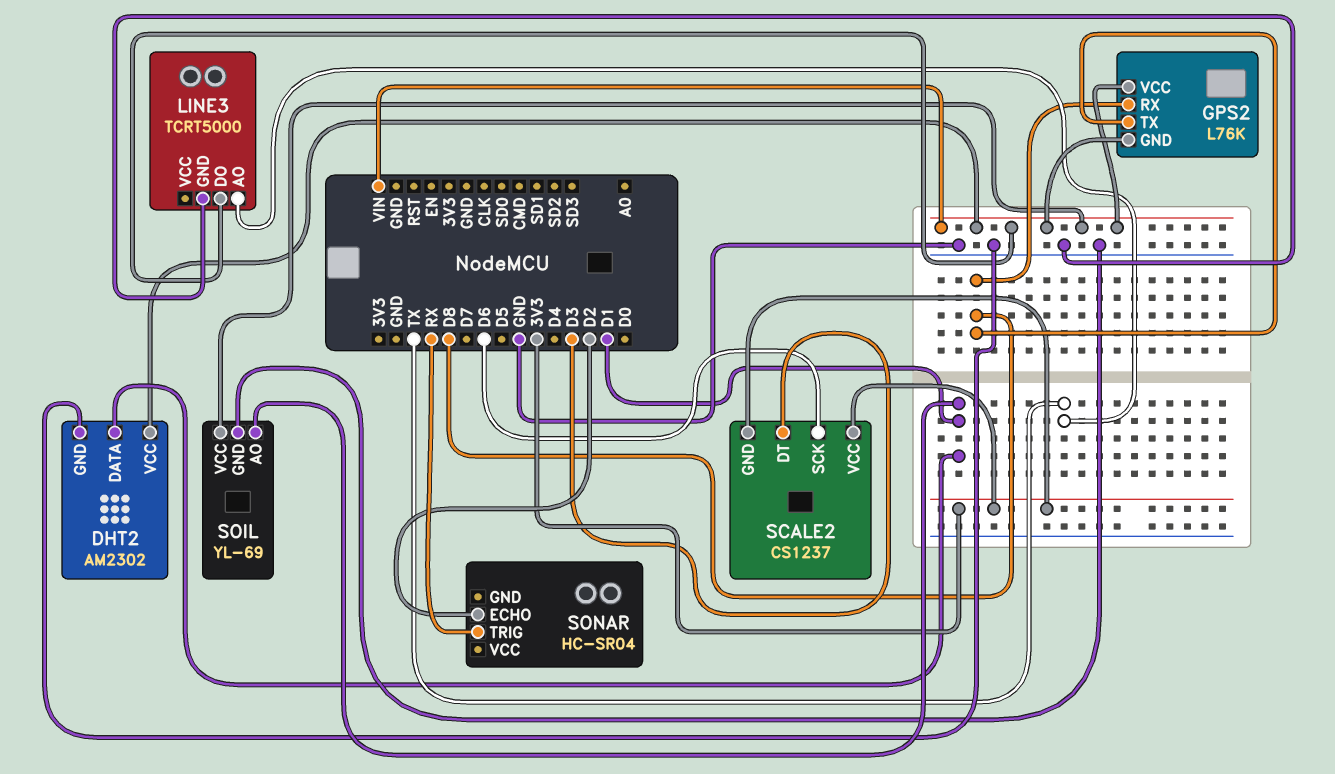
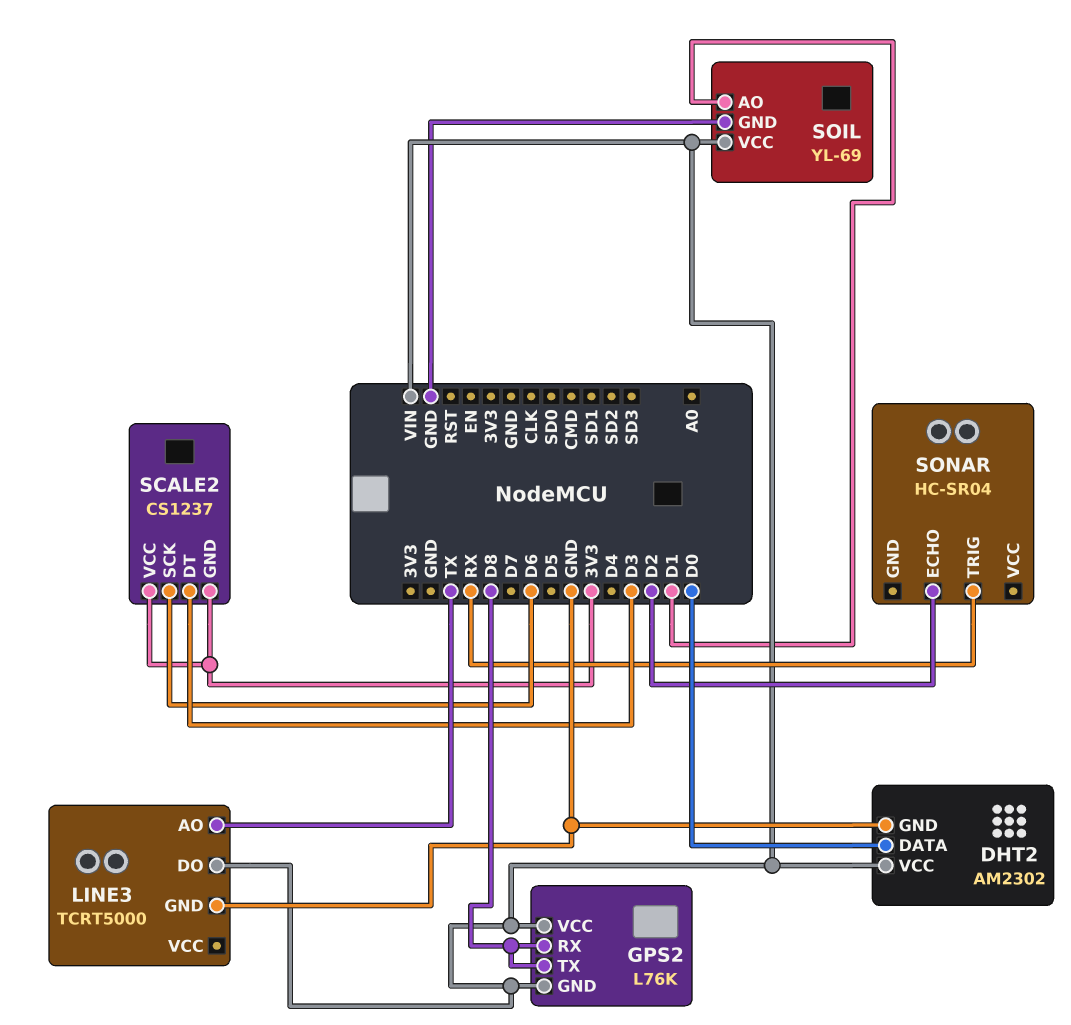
DHT2 pin DATA: D1 -> D0

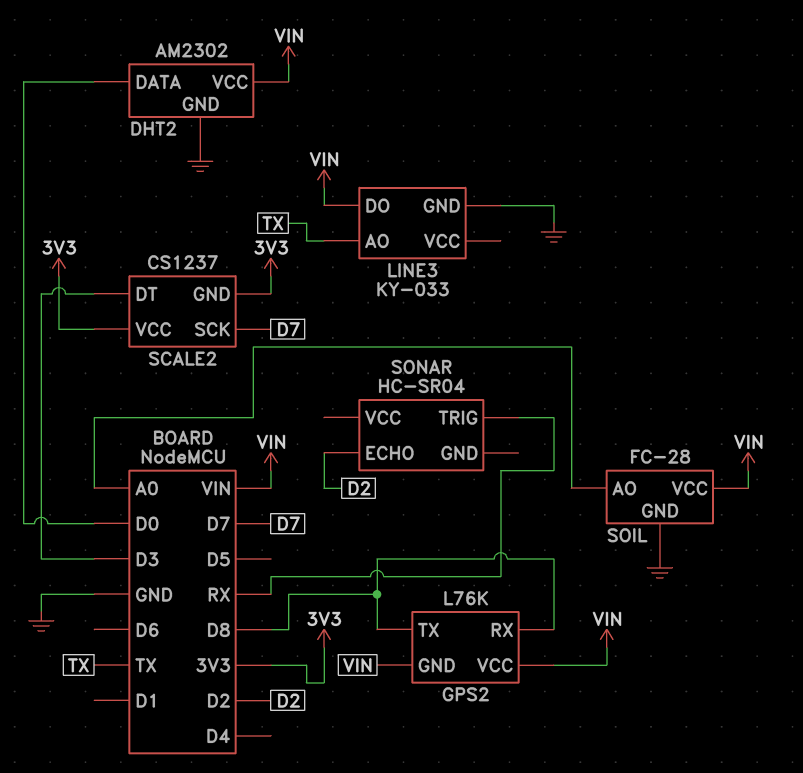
LINE3: TCRT5000 -> KY-033
SCALE2 pin SCK: D6 -> D7
SOIL: YL-69 -> FC-28
SOIL pin AO: D1 -> A0

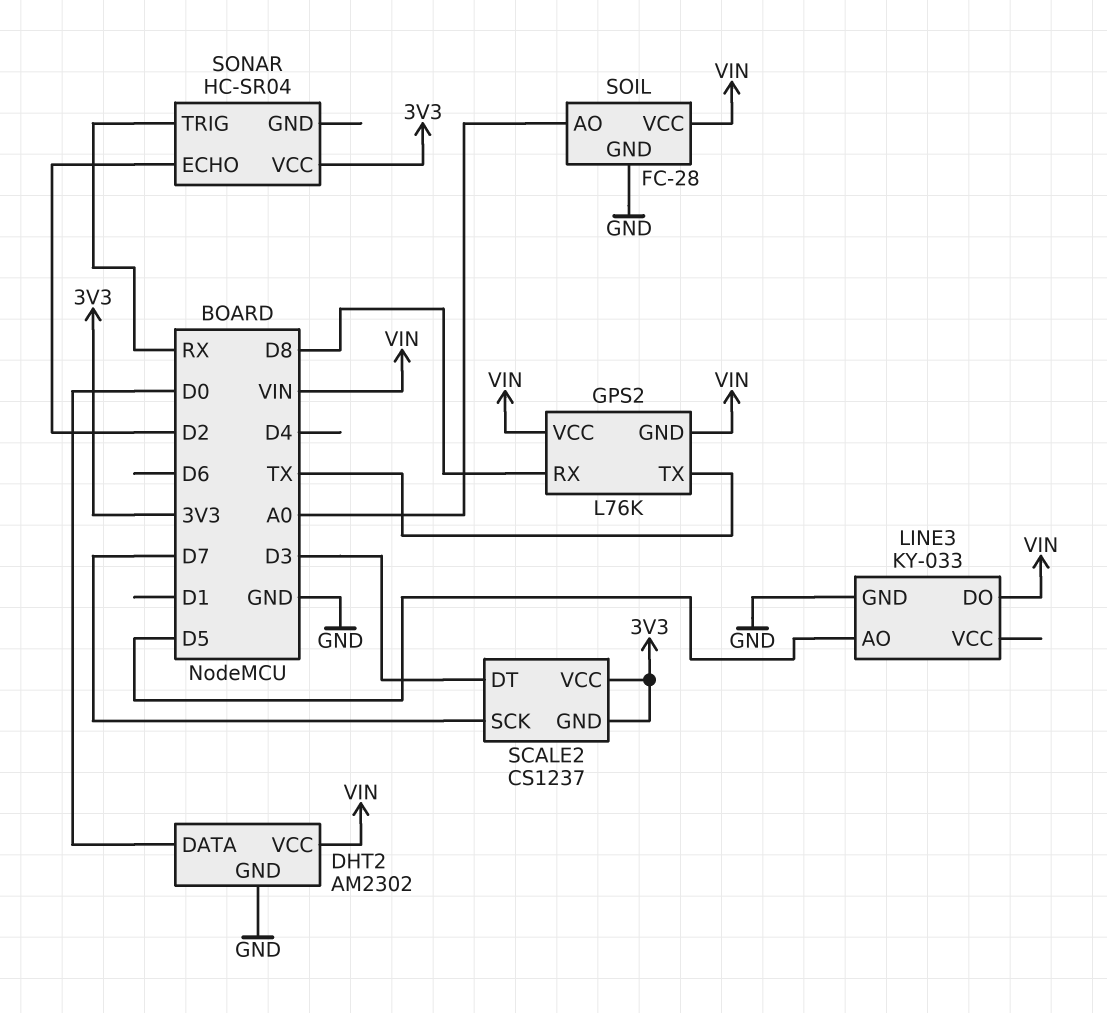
GPS2 pin TX: D8 -> TX
LINE3 pin AO: TX -> D5
SONAR pin VCC: none -> 3V3

